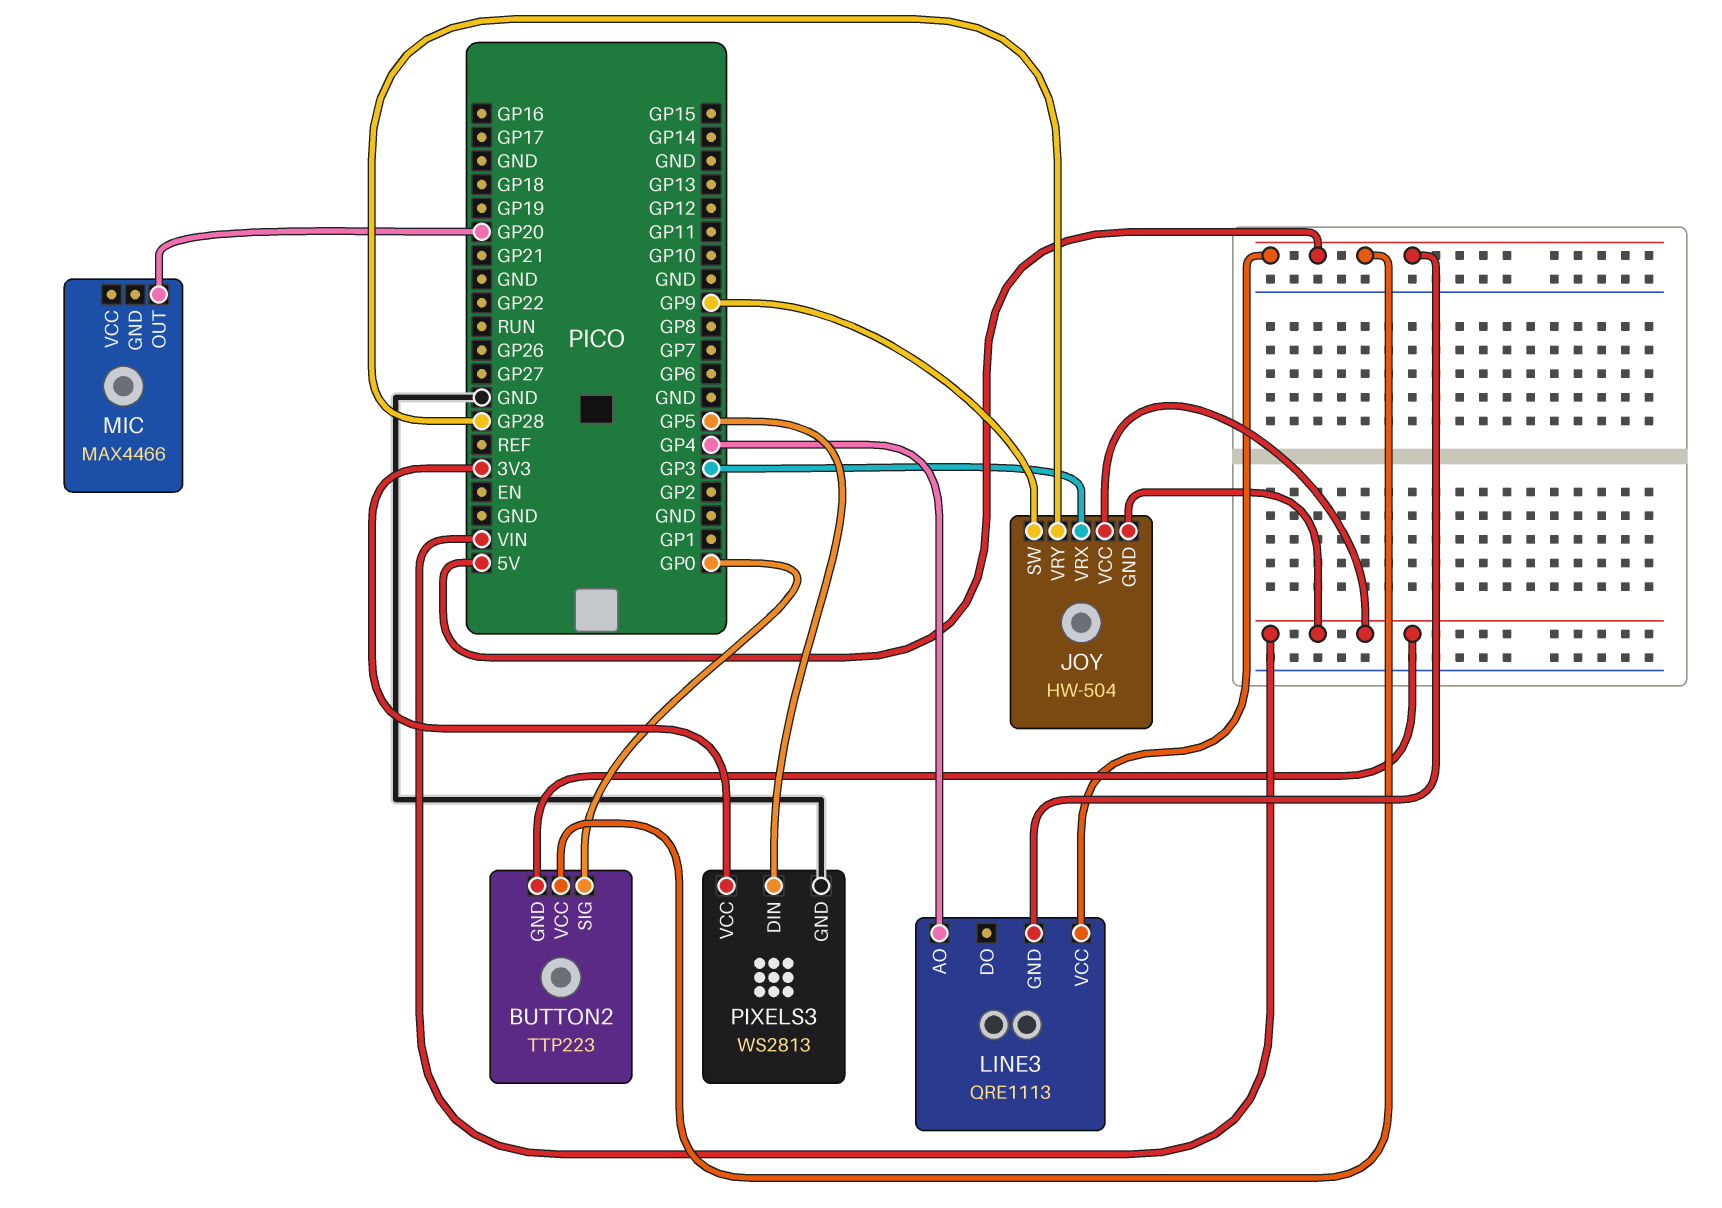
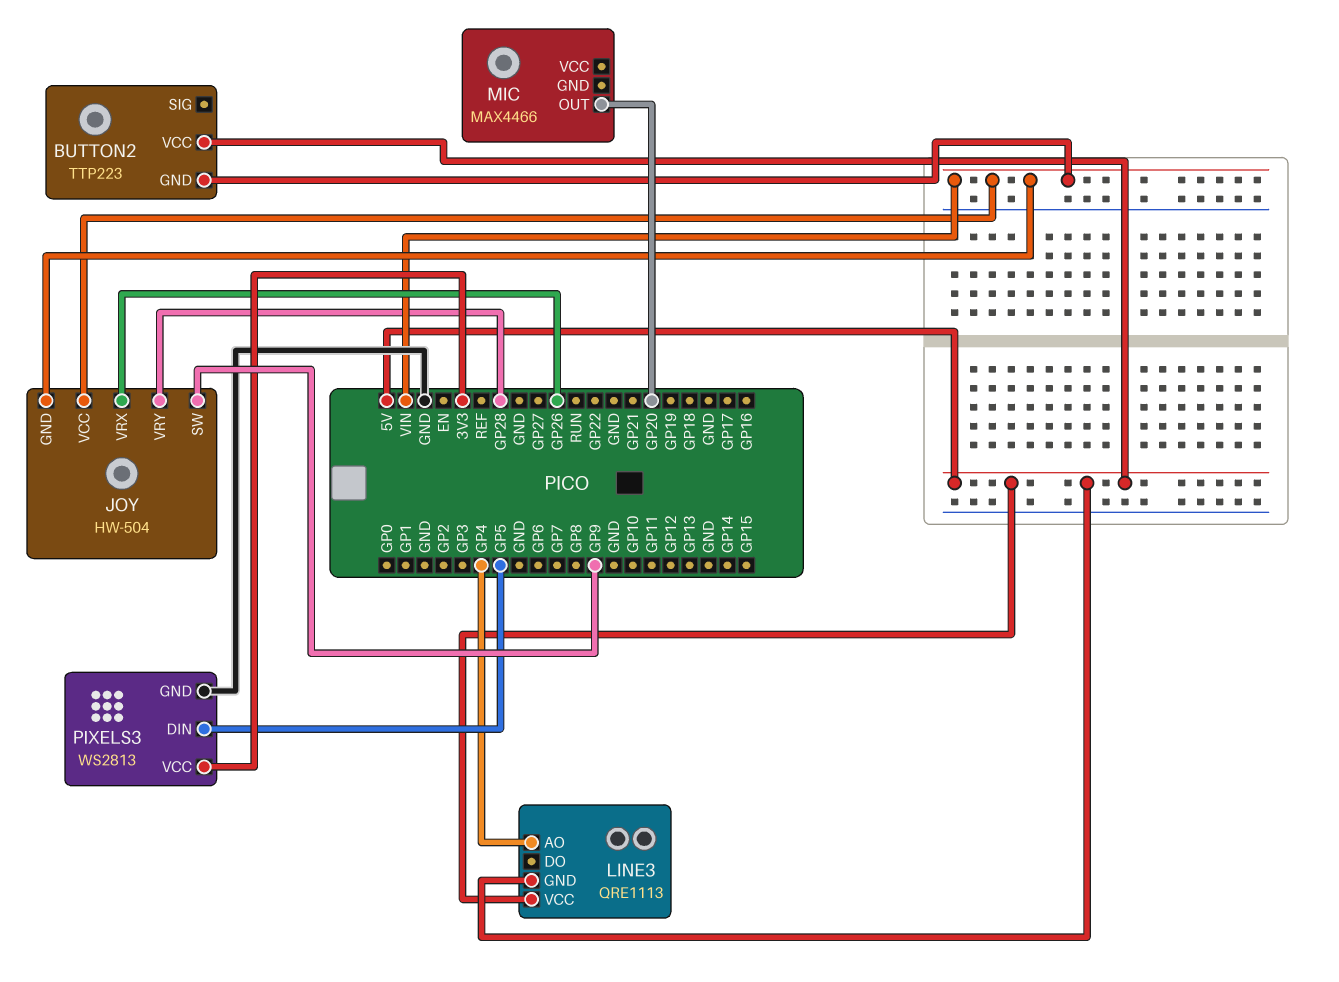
BUTTON2 pin SIG: GP0 -> none
JOY pin VRX: GP3 -> GP26

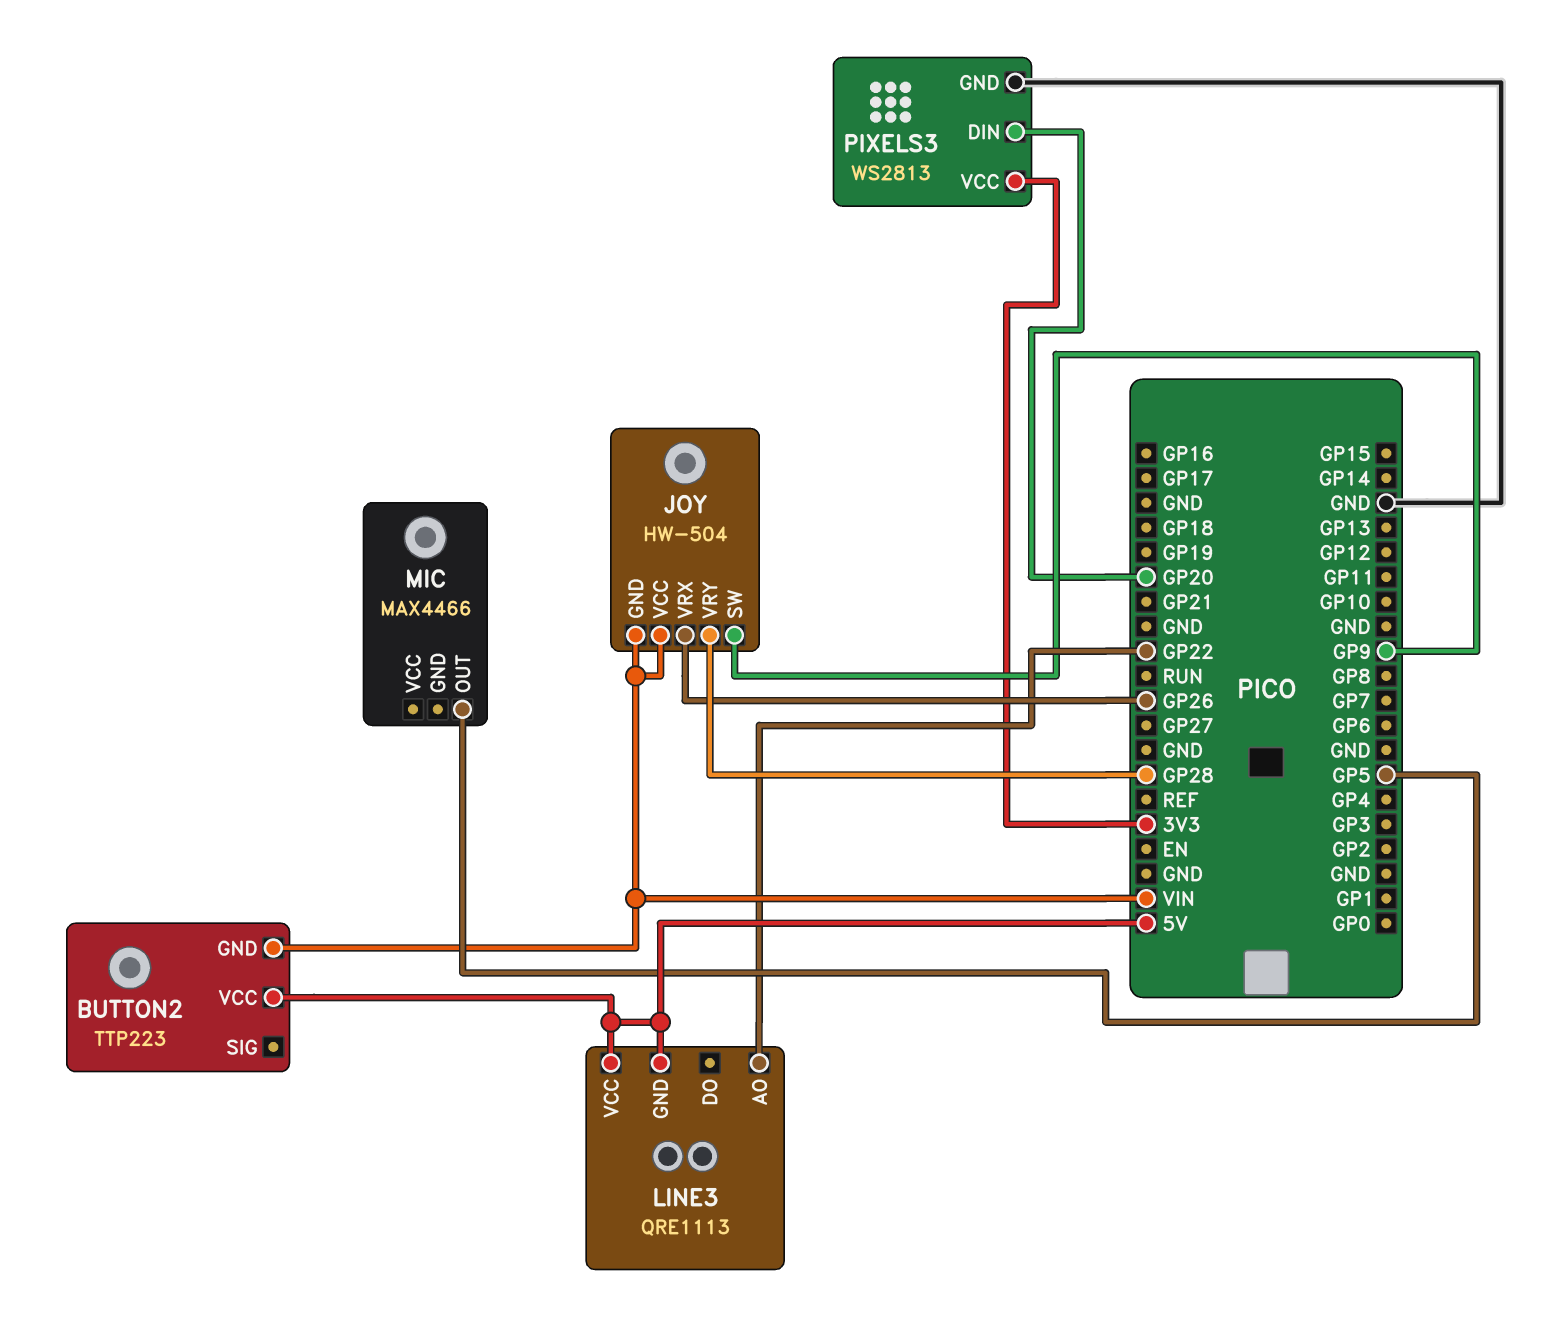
LINE3 pin AO: GP4 -> GP22
MIC pin OUT: GP20 -> GP5
PIXELS3 pin DIN: GP5 -> GP20

